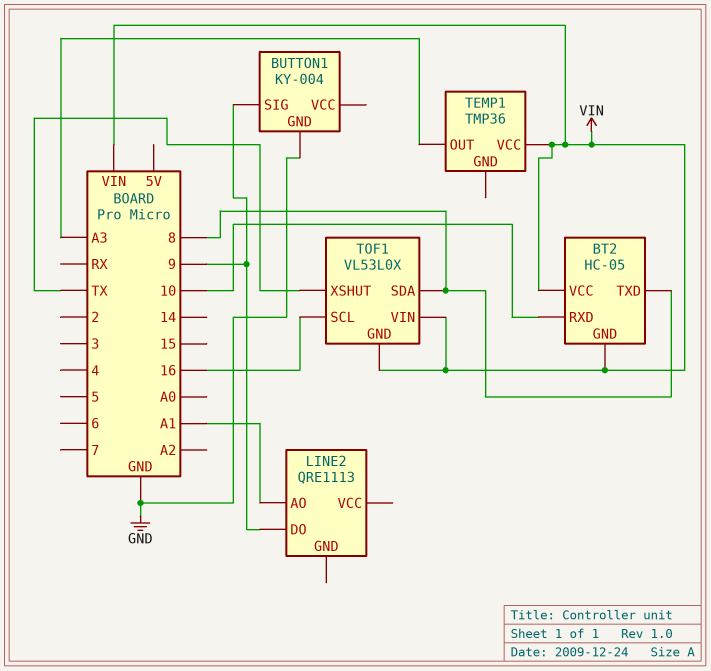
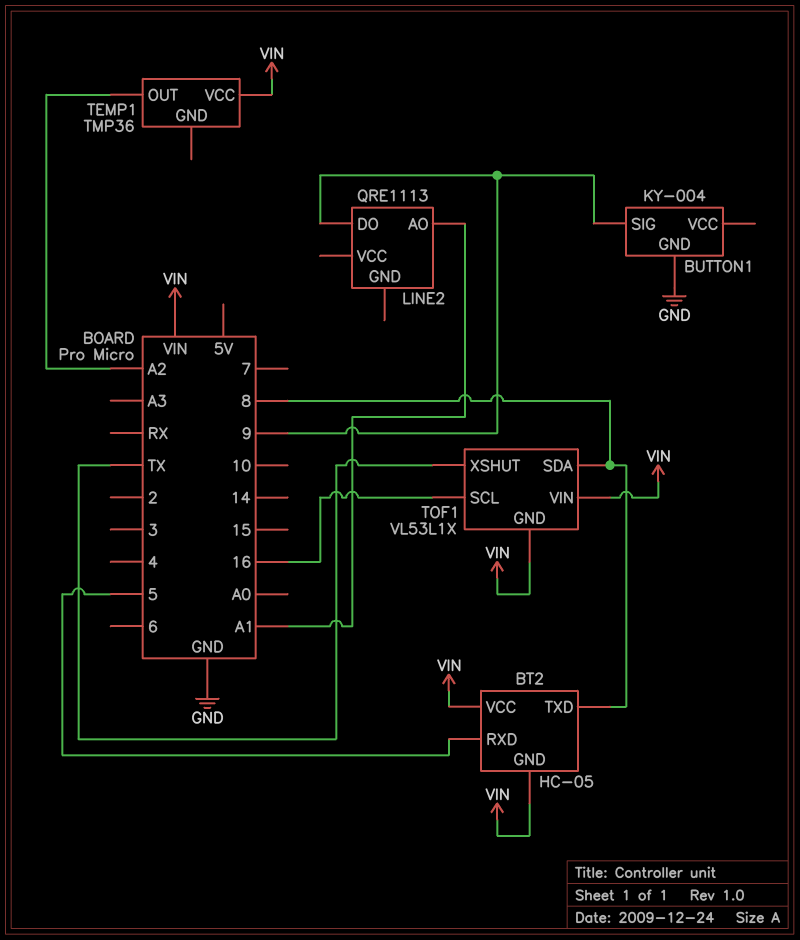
BT2 pin RXD: 10 -> 5
TEMP1 pin OUT: A3 -> A2
TOF1: VL53L0X -> VL53L1X

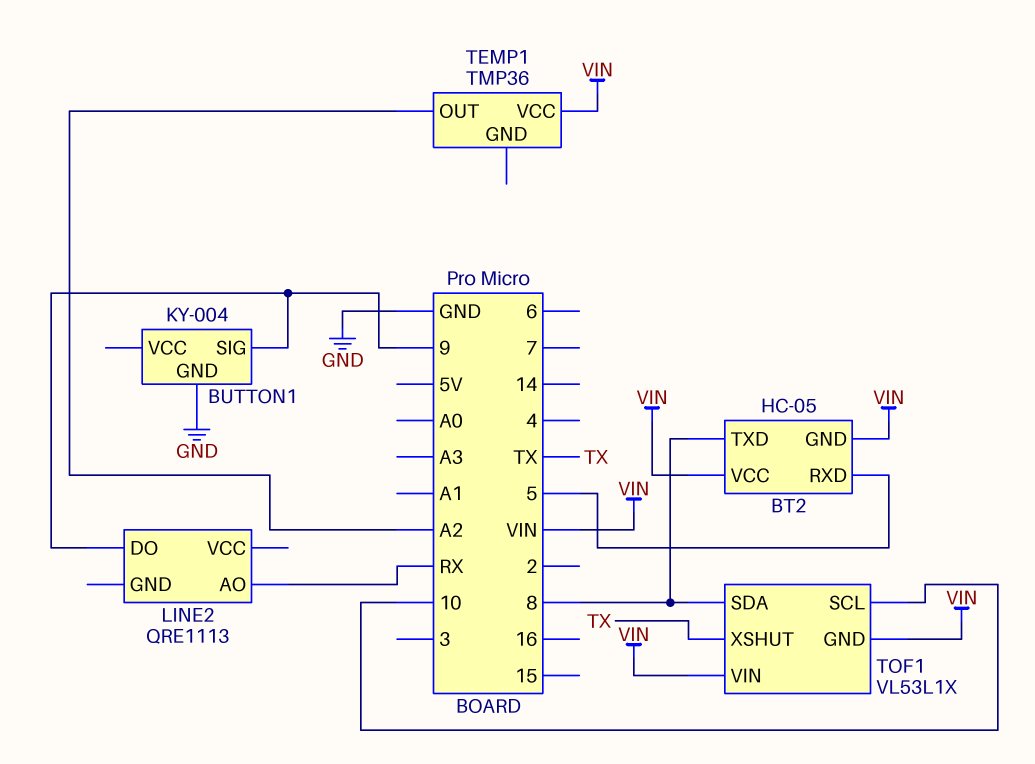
LINE2 pin AO: A1 -> RX
TOF1 pin SCL: 16 -> 10

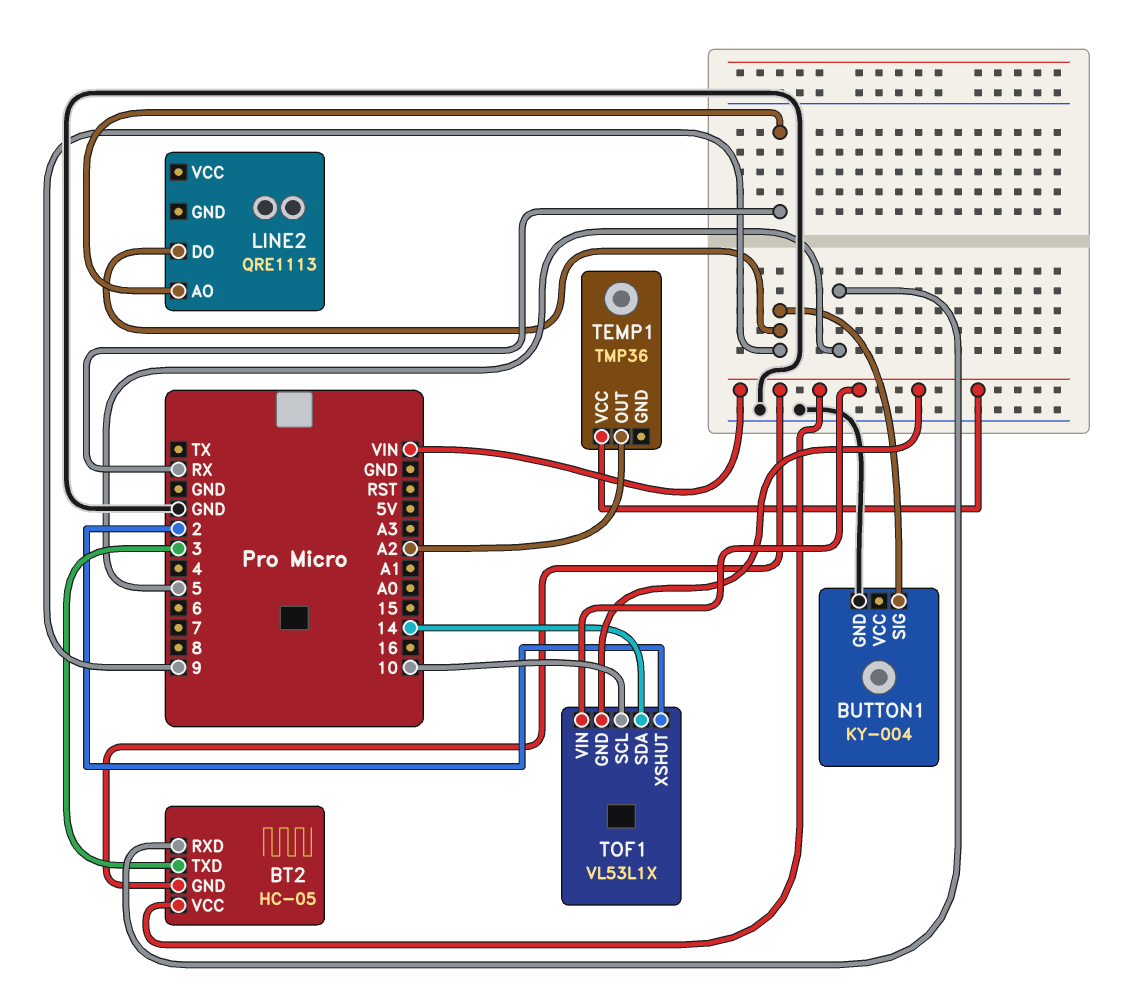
BT2 pin TXD: 8 -> 3
TOF1 pin SDA: 8 -> 14
TOF1 pin XSHUT: TX -> 2

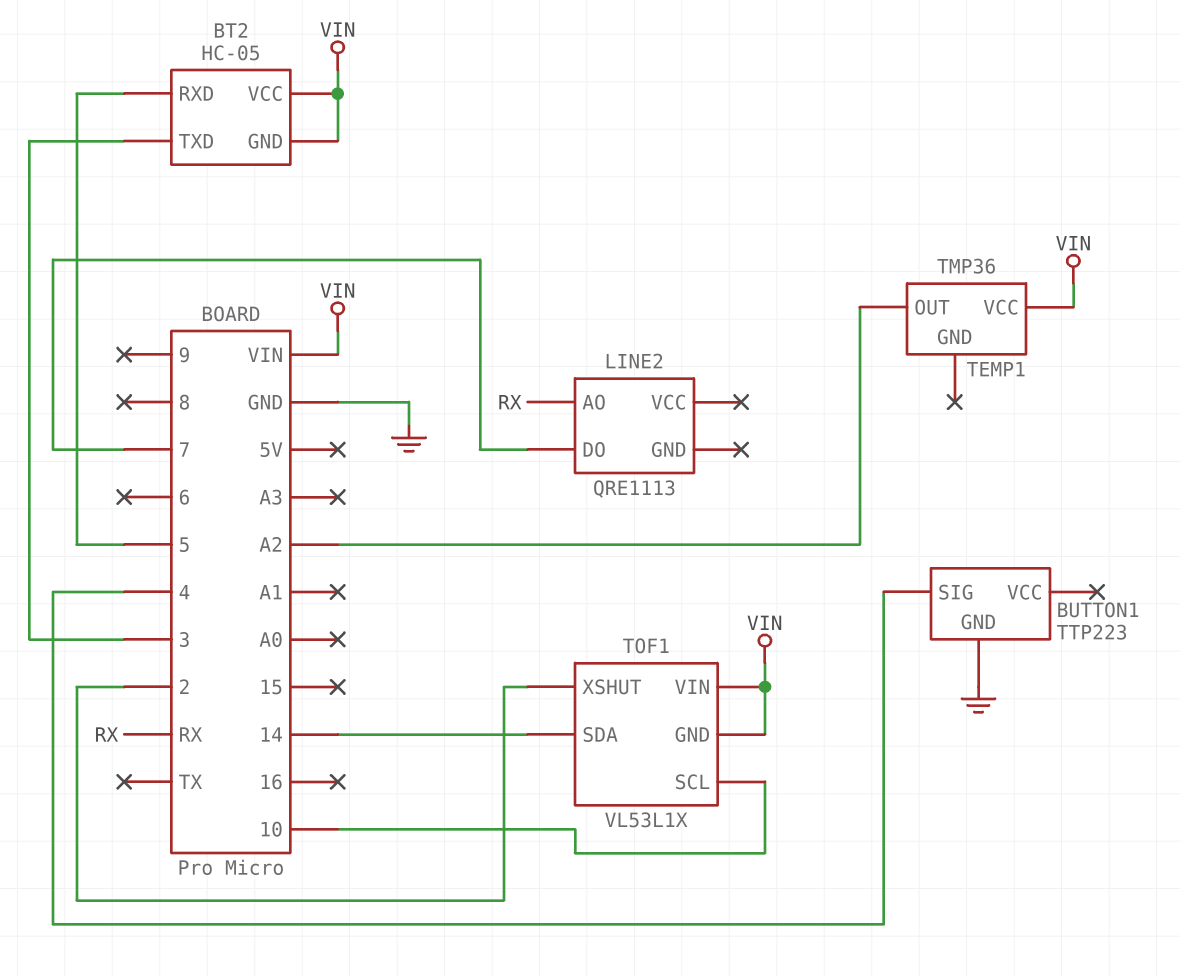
BUTTON1: KY-004 -> TTP223
BUTTON1 pin SIG: 9 -> 4
LINE2 pin DO: 9 -> 7

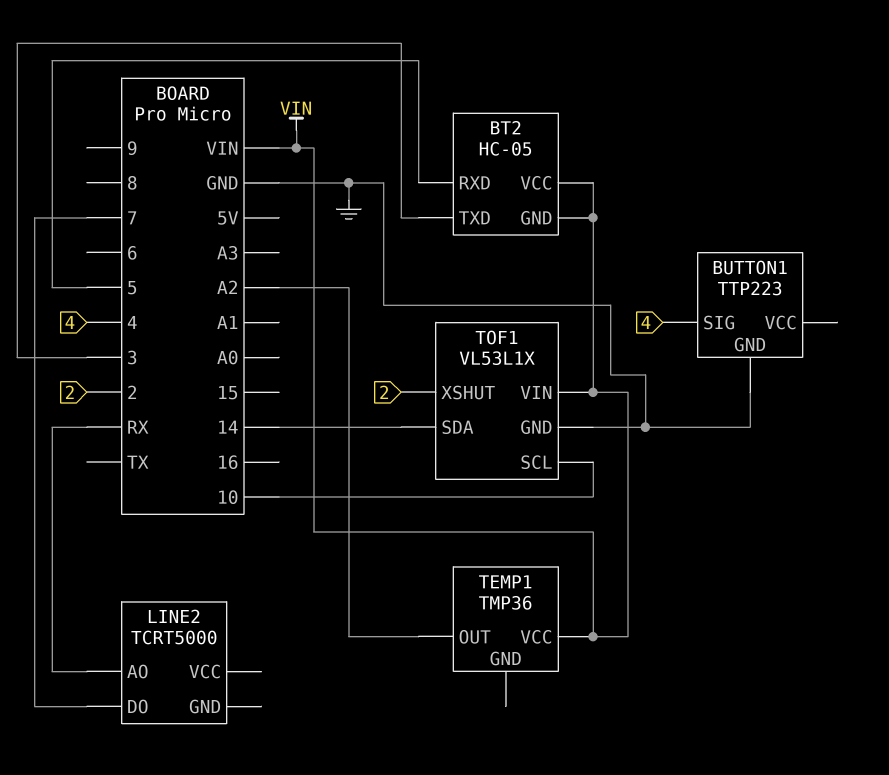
LINE2: QRE1113 -> TCRT5000
TOF1 pin GND: VIN -> GND

